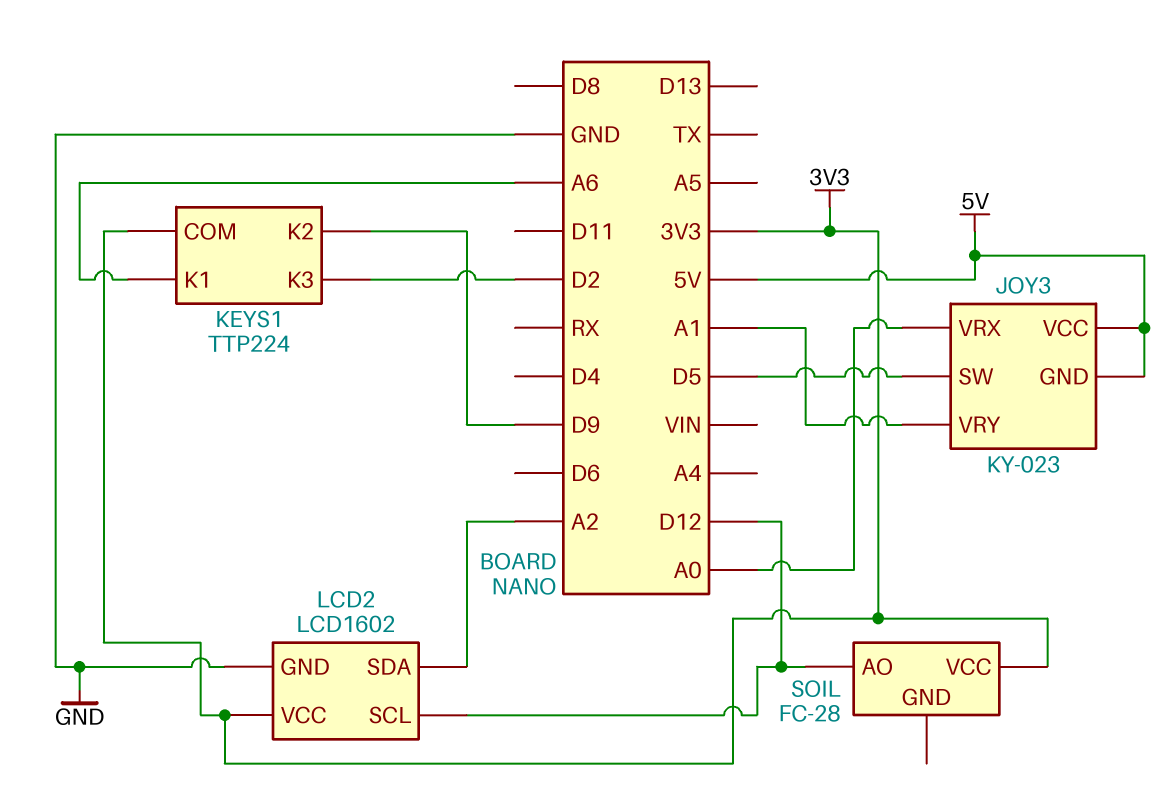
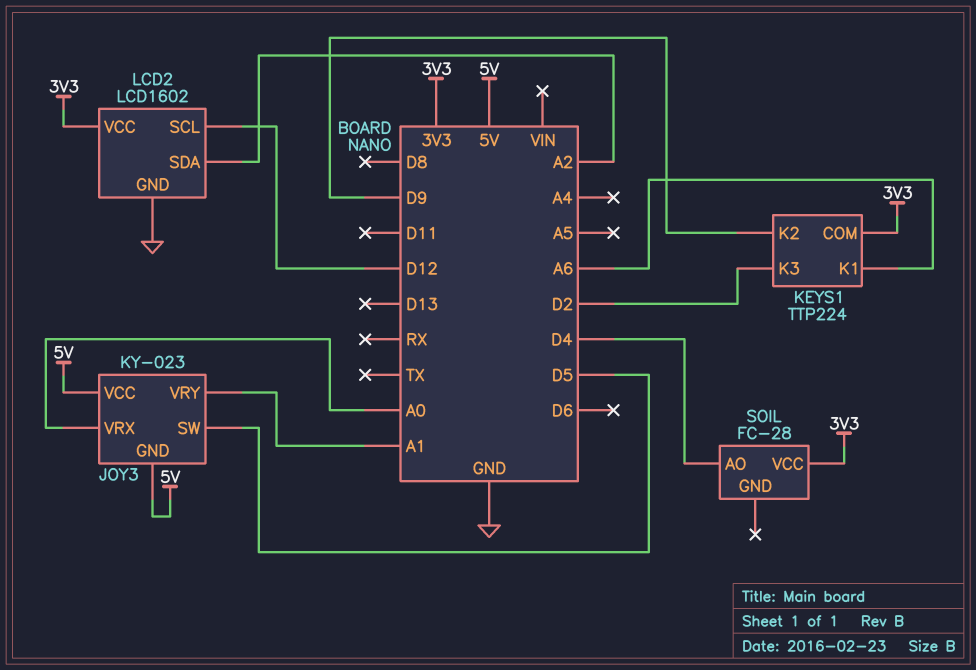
SOIL pin AO: D12 -> D4

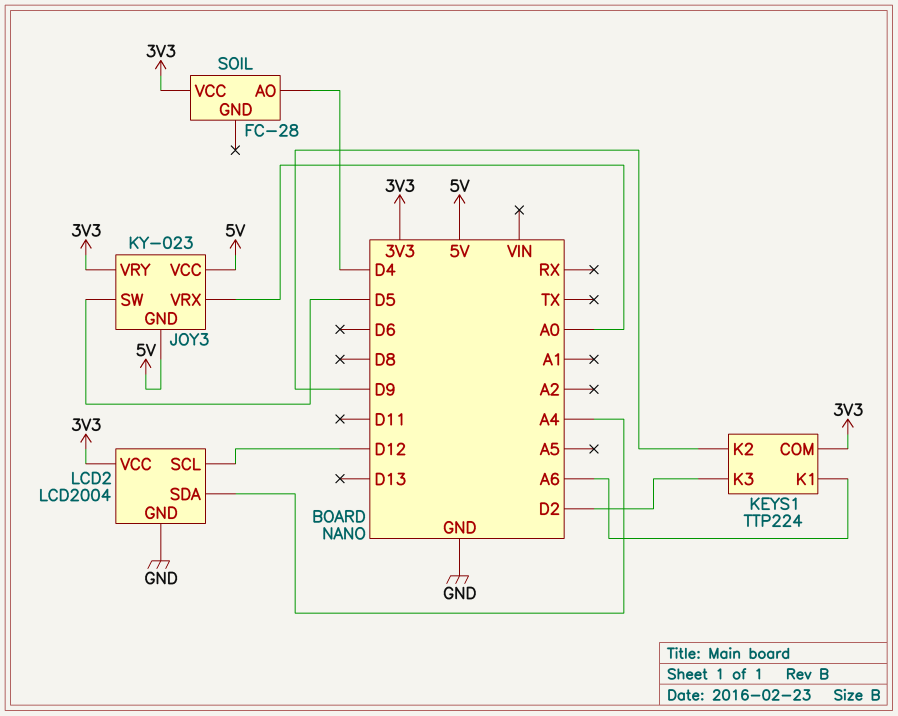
JOY3 pin VRY: A1 -> 3V3
LCD2: LCD1602 -> LCD2004
LCD2 pin SDA: A2 -> A4

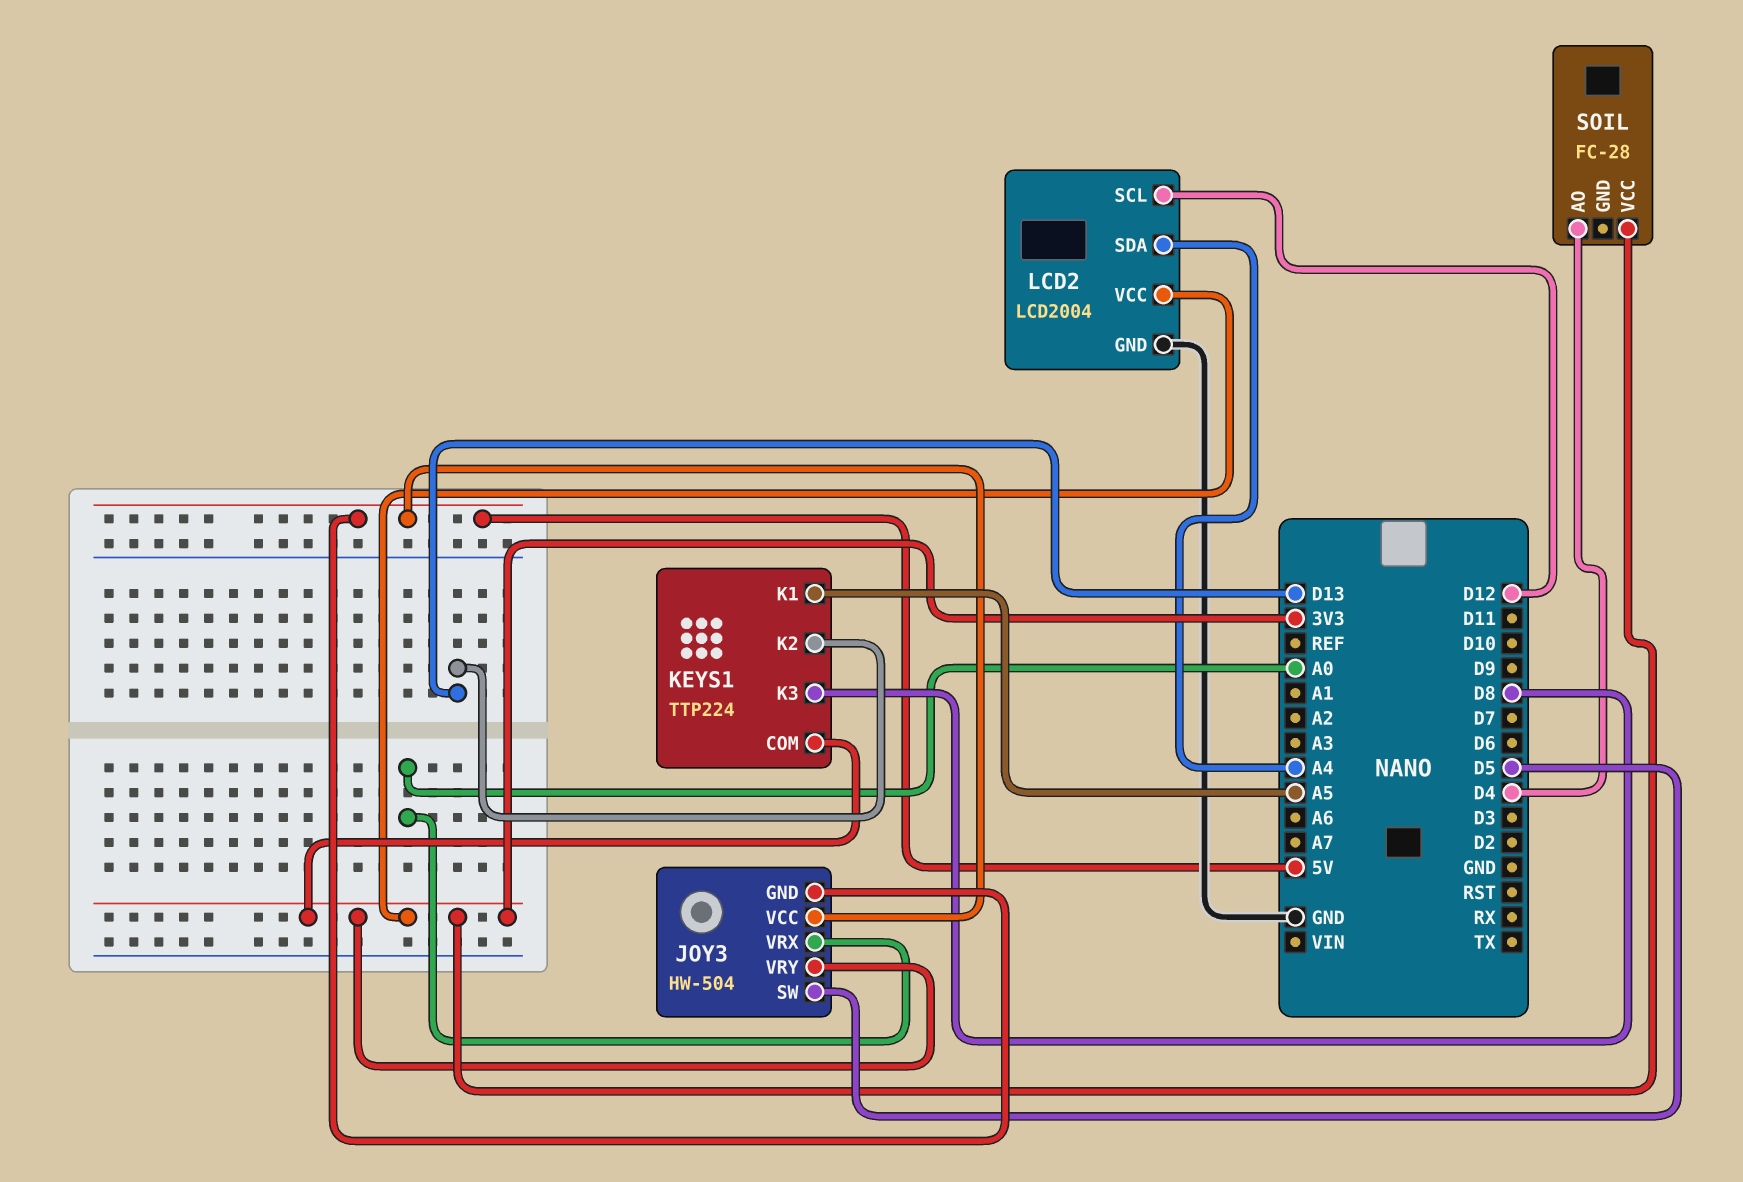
JOY3: KY-023 -> HW-504
KEYS1 pin K1: A6 -> A5
KEYS1 pin K2: D9 -> D13
KEYS1 pin K3: D2 -> D8

